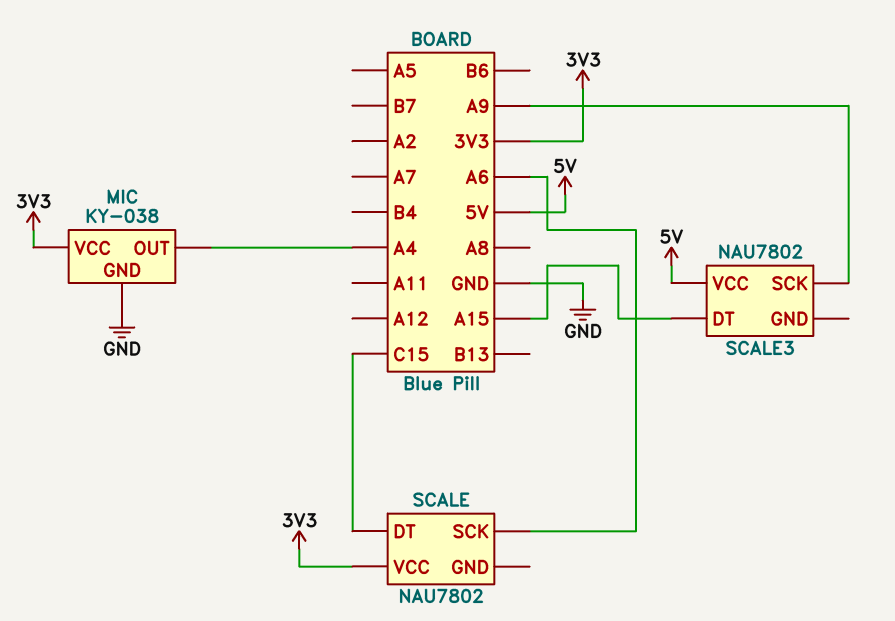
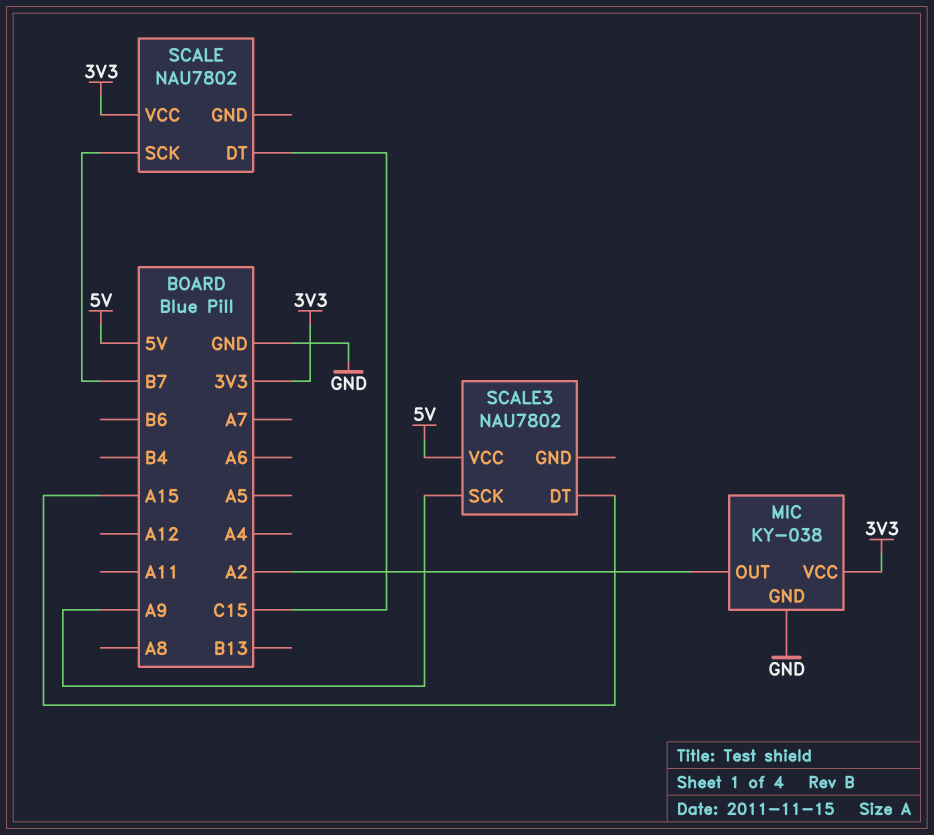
MIC pin OUT: A4 -> A2
SCALE pin SCK: A6 -> B7

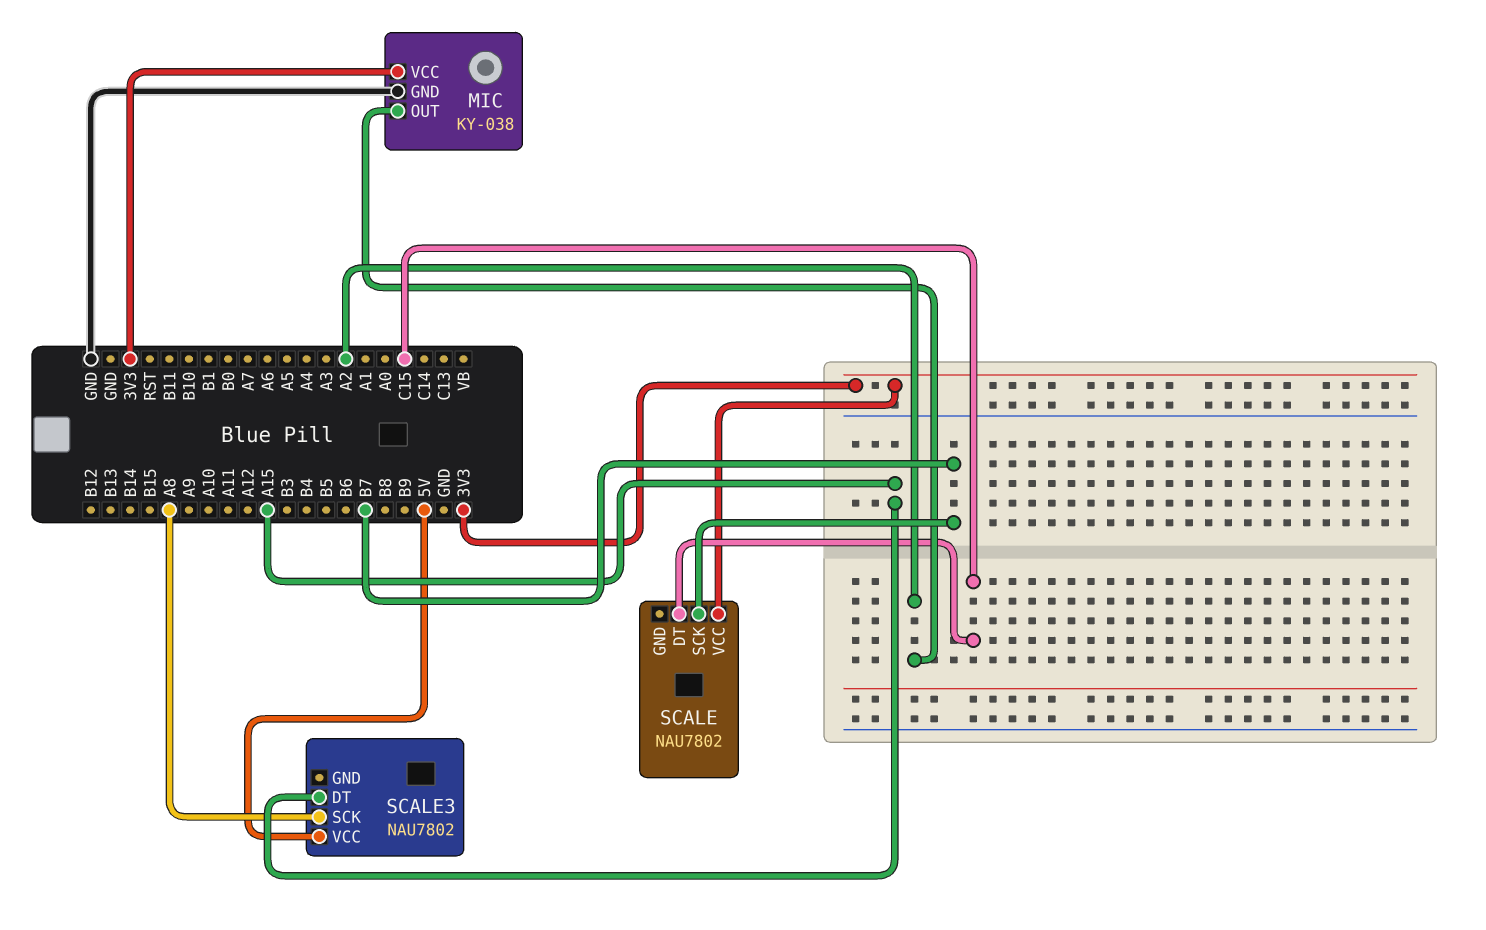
SCALE3 pin SCK: A9 -> A8

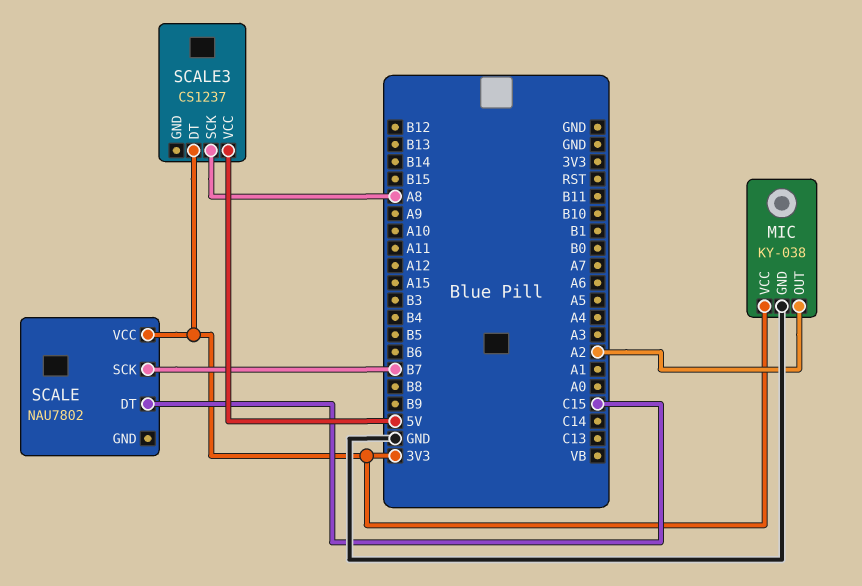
SCALE3: NAU7802 -> CS1237
SCALE3 pin DT: A15 -> 3V3

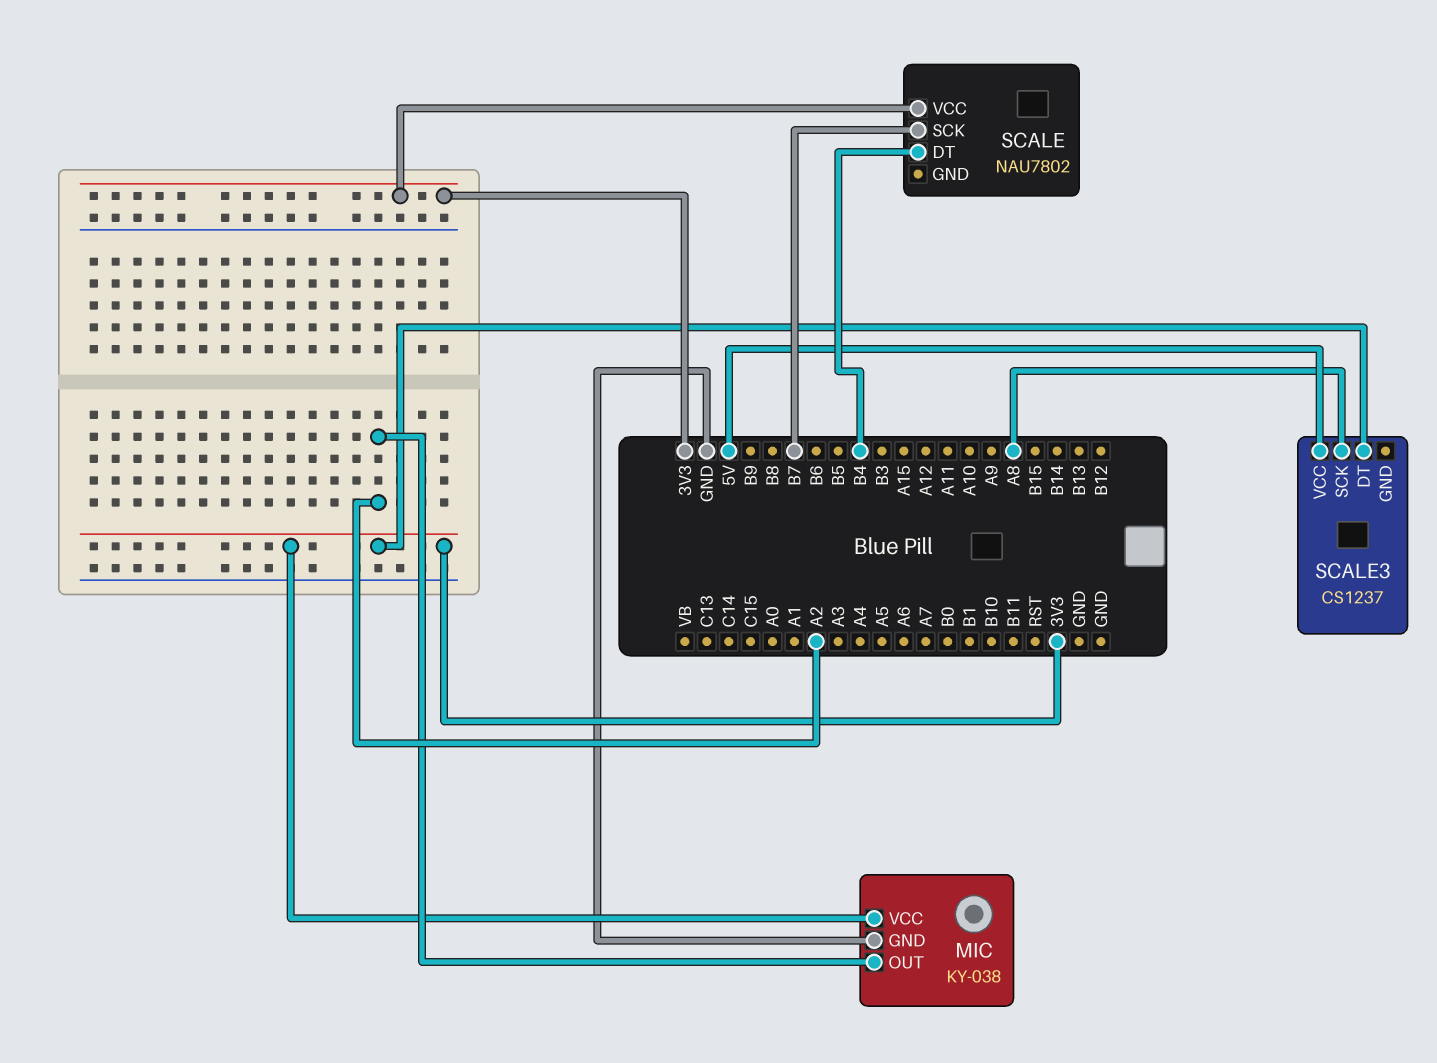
SCALE pin DT: C15 -> B4

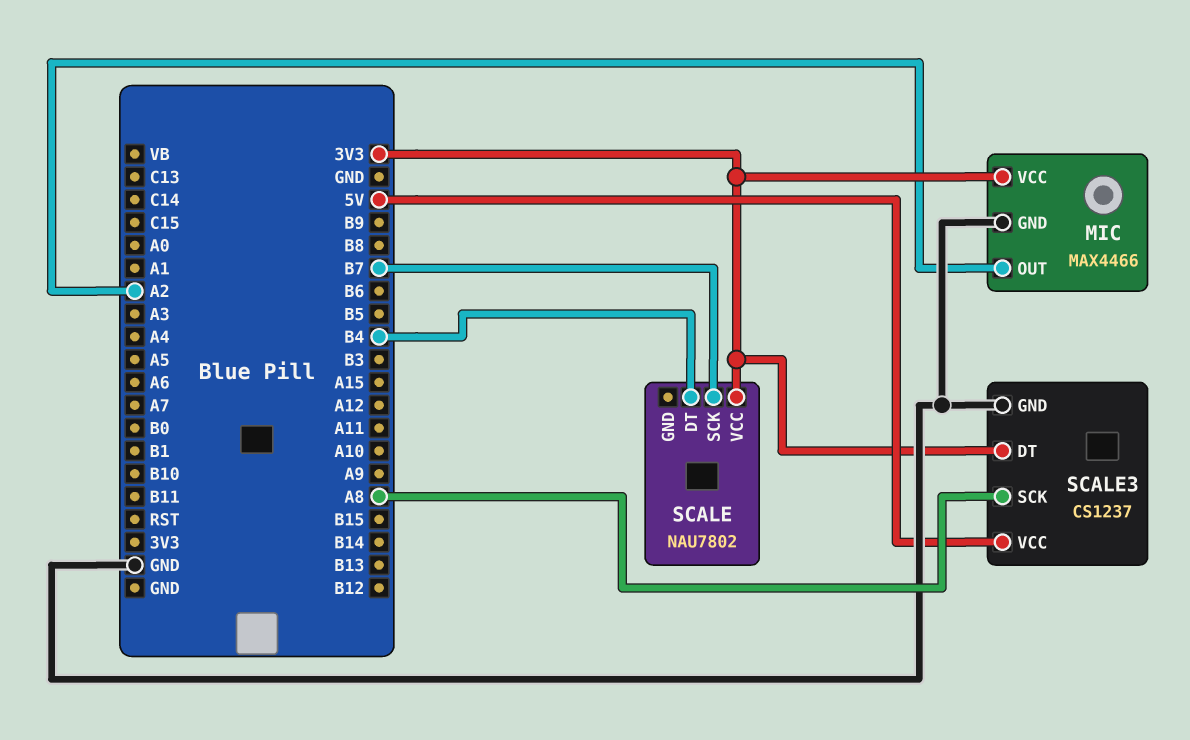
MIC: KY-038 -> MAX4466
SCALE3 pin GND: none -> GND

